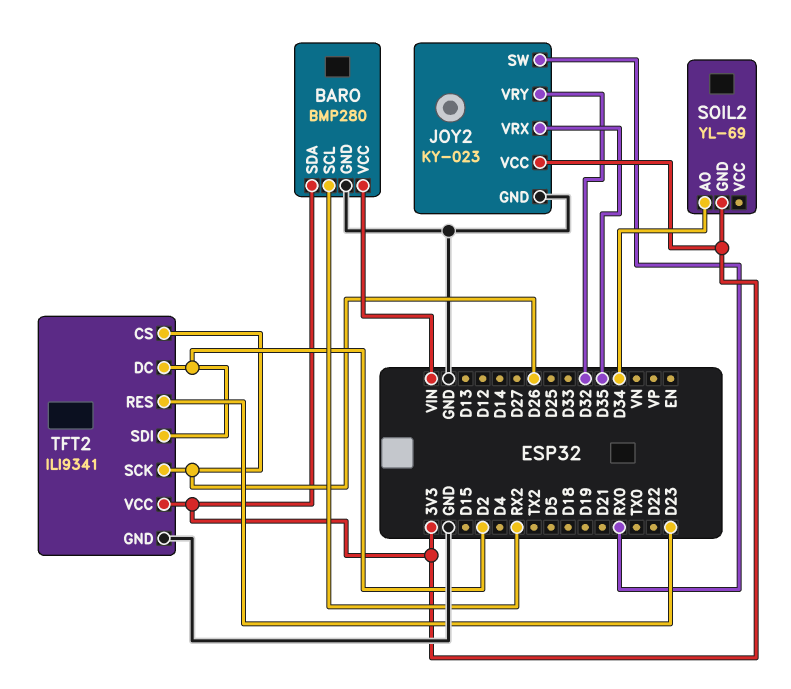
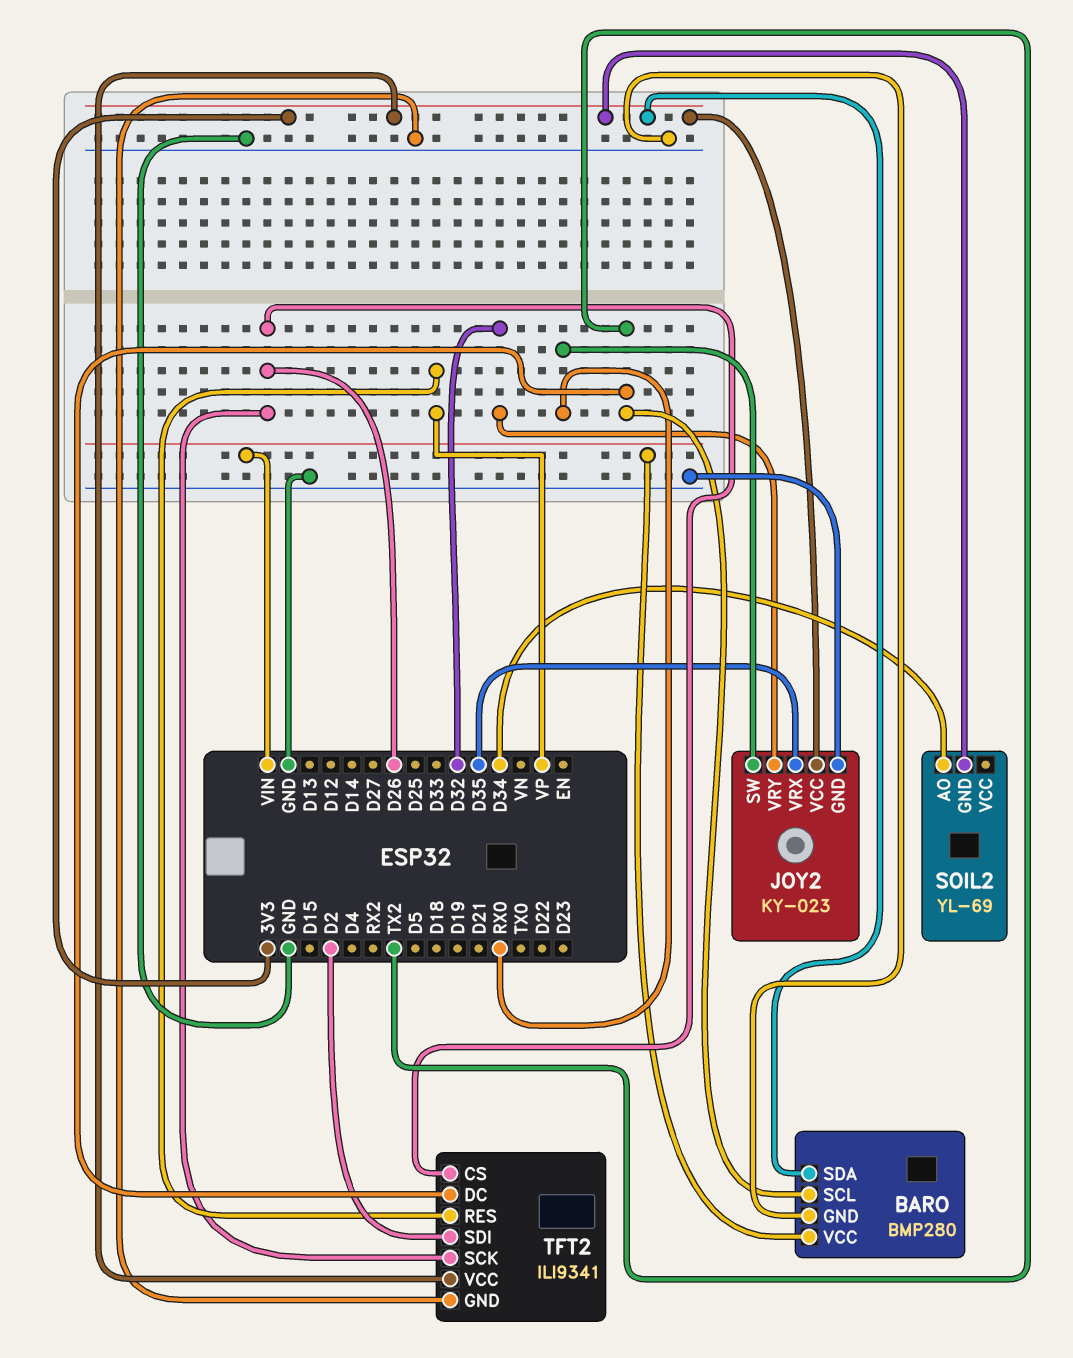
BARO pin SCL: RX2 -> TX2
TFT2 pin DC: D2 -> TX2
TFT2 pin RES: D23 -> VP

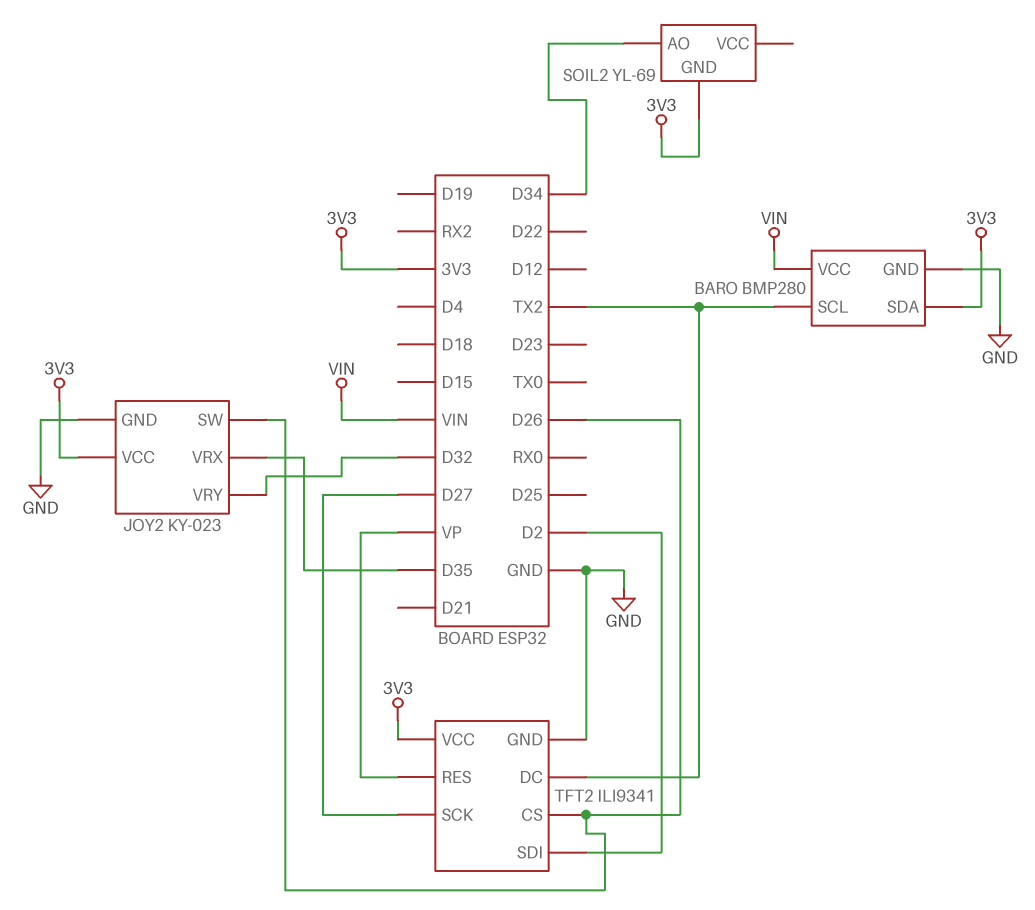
JOY2 pin SW: RX0 -> D26
TFT2 pin SCK: D26 -> D27

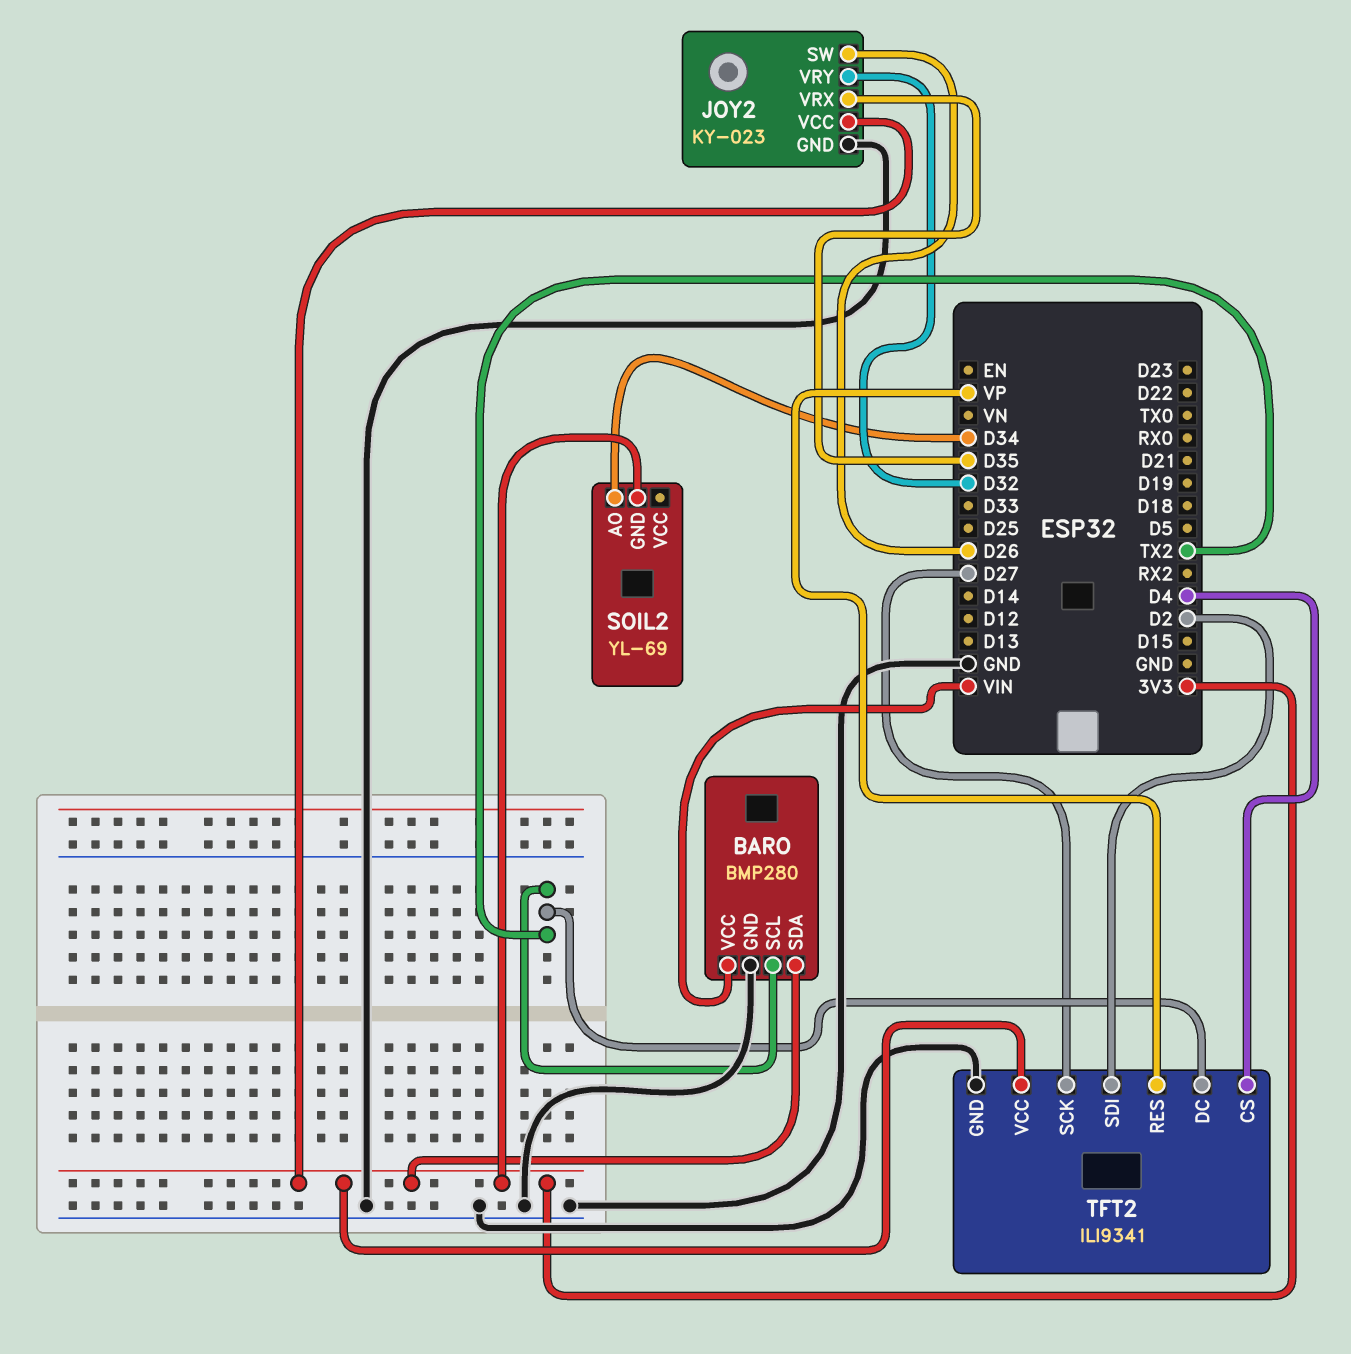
TFT2 pin CS: D26 -> D4

